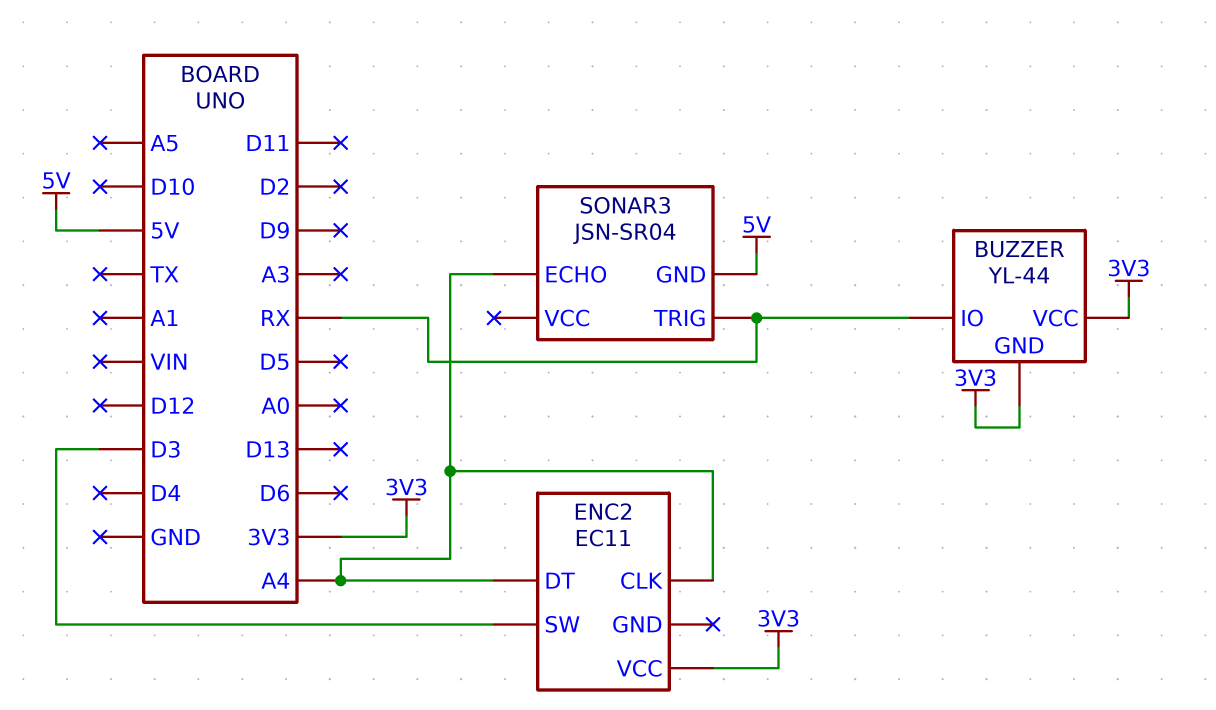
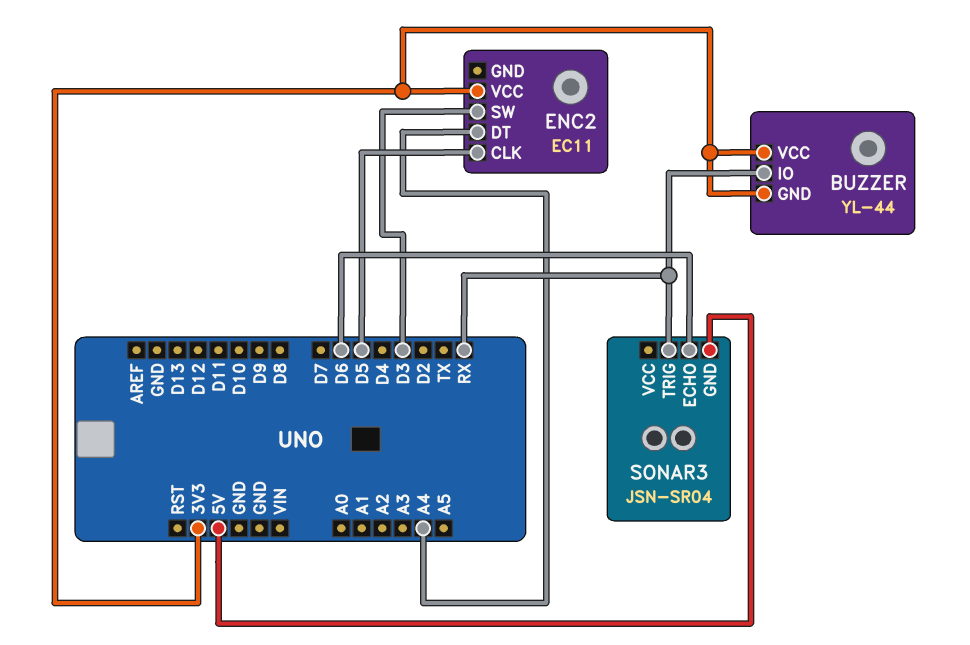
ENC2 pin CLK: A4 -> D5
SONAR3 pin ECHO: A4 -> D6

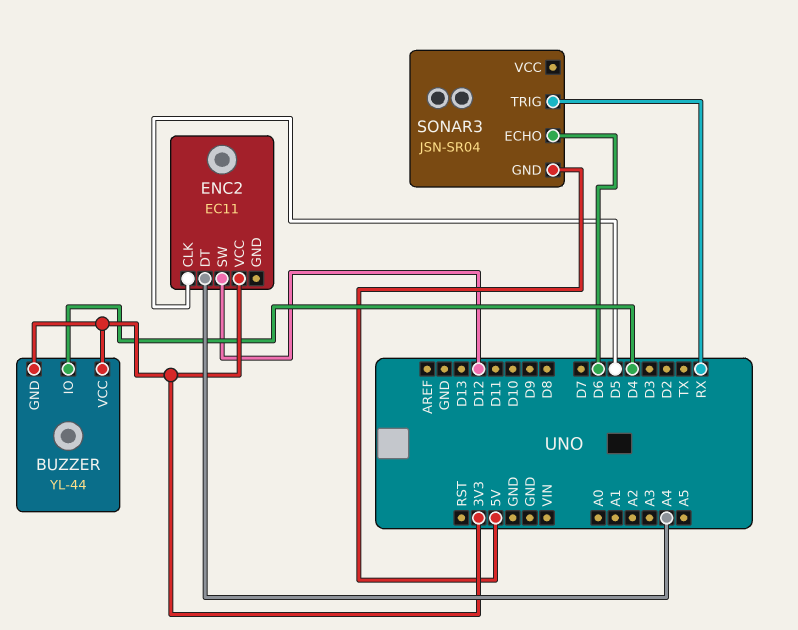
BUZZER pin IO: RX -> D4
ENC2 pin SW: D3 -> D12

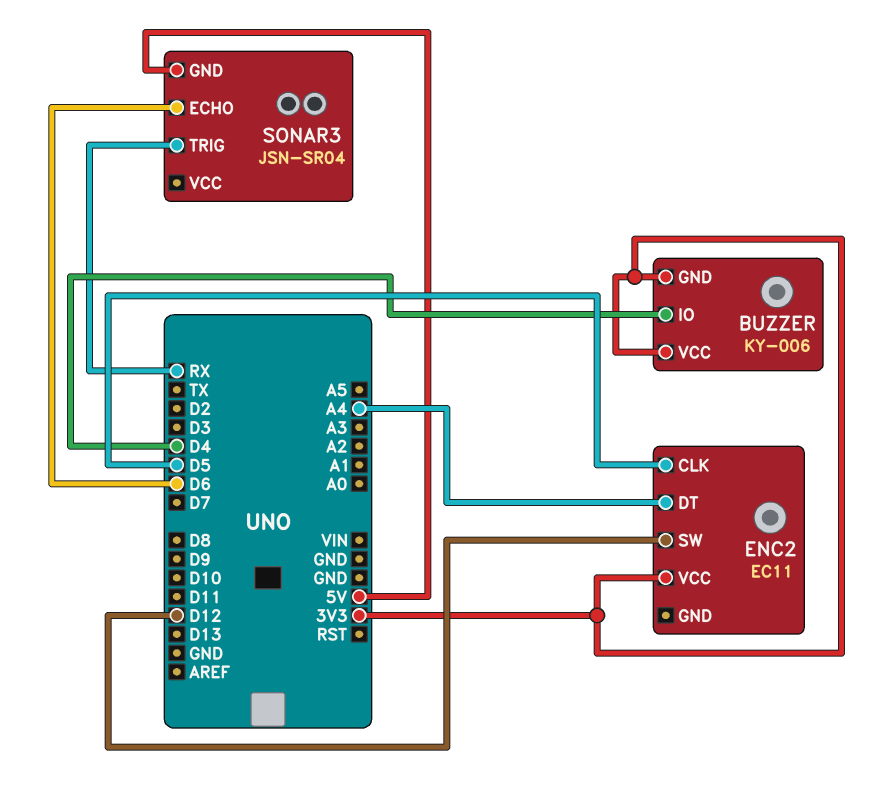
BUZZER: YL-44 -> KY-006

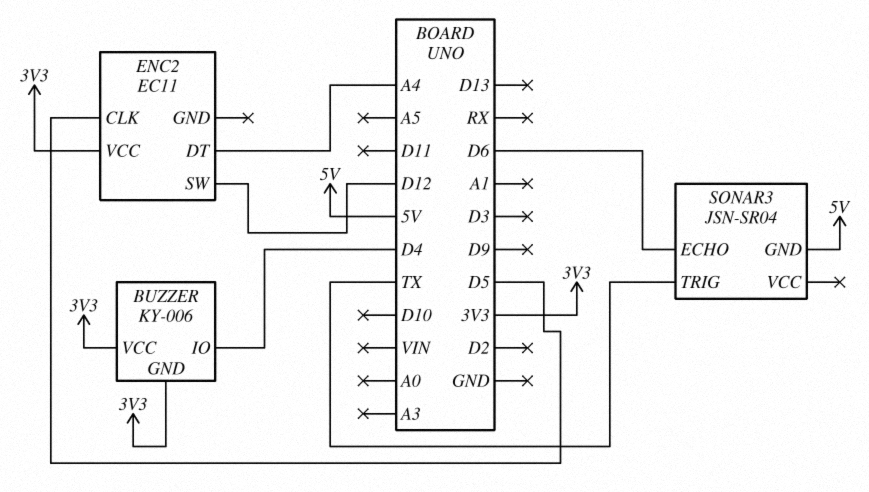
SONAR3 pin TRIG: RX -> TX

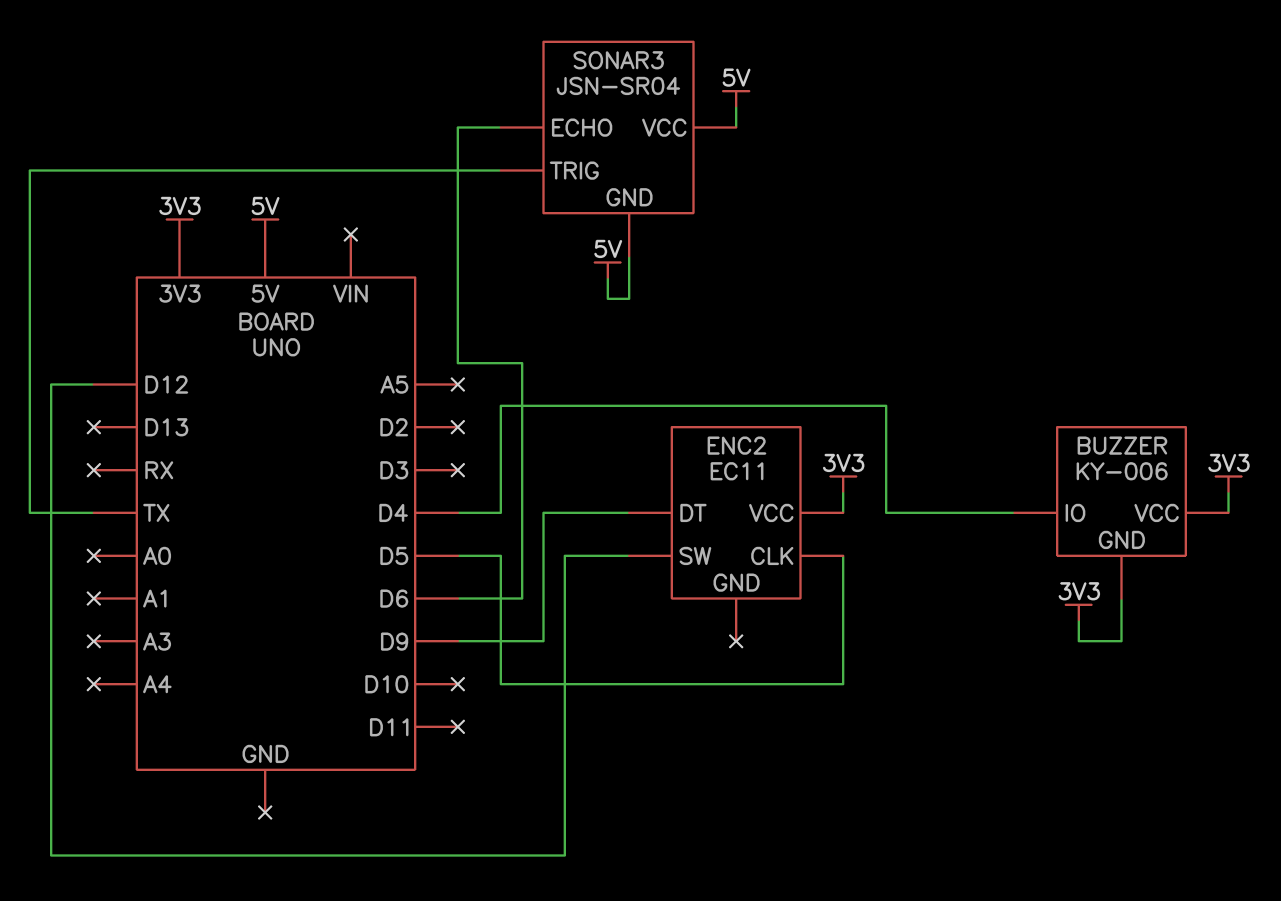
ENC2 pin DT: A4 -> D9
SONAR3 pin VCC: none -> 5V

